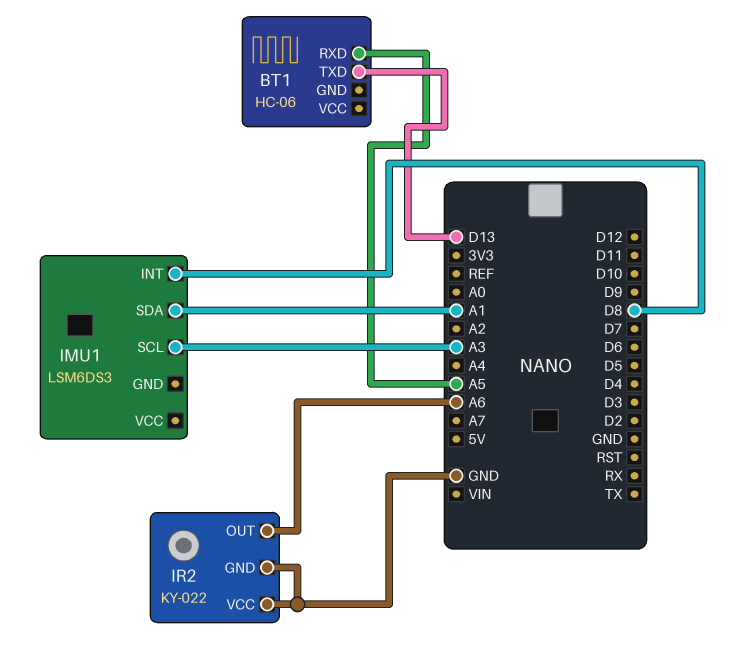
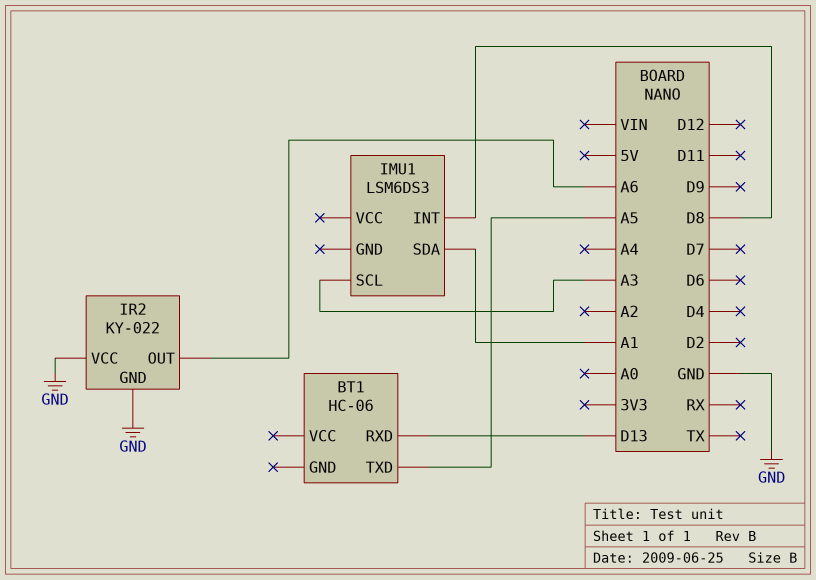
BT1 pin RXD: A5 -> D13
BT1 pin TXD: D13 -> A5

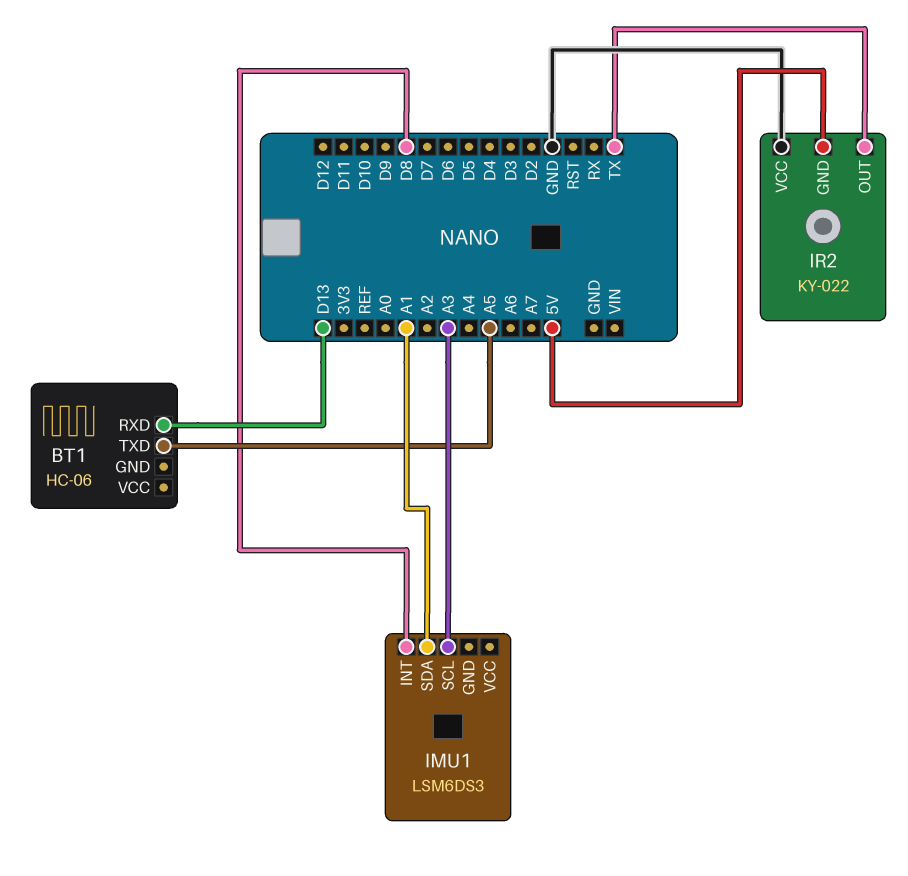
IR2 pin GND: GND -> 5V
IR2 pin OUT: A6 -> TX

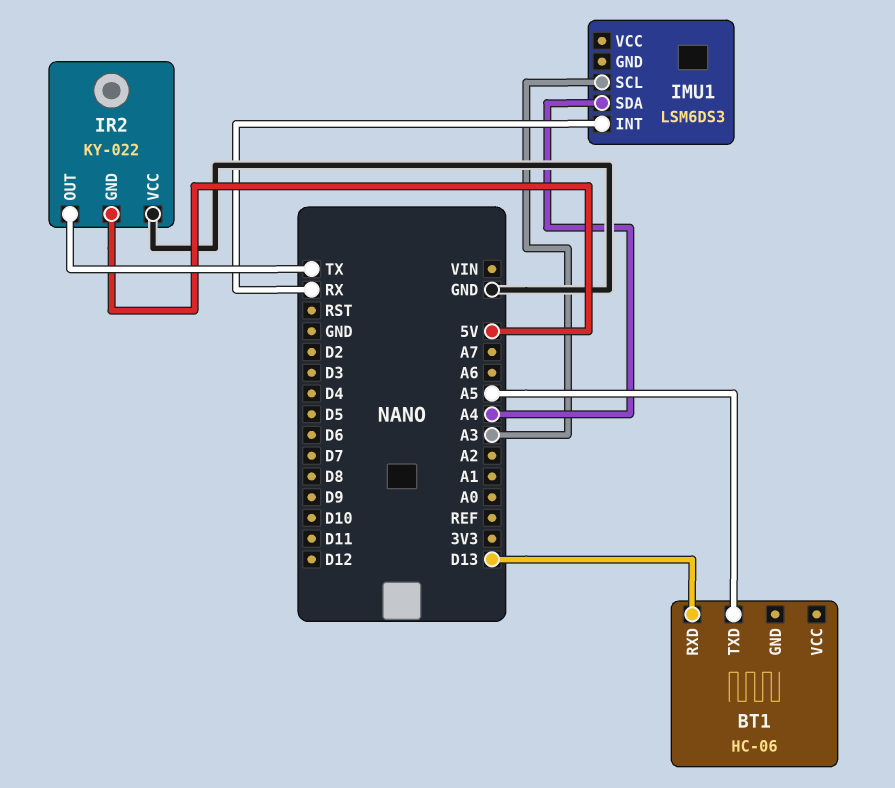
IMU1 pin INT: D8 -> RX
IMU1 pin SDA: A1 -> A4

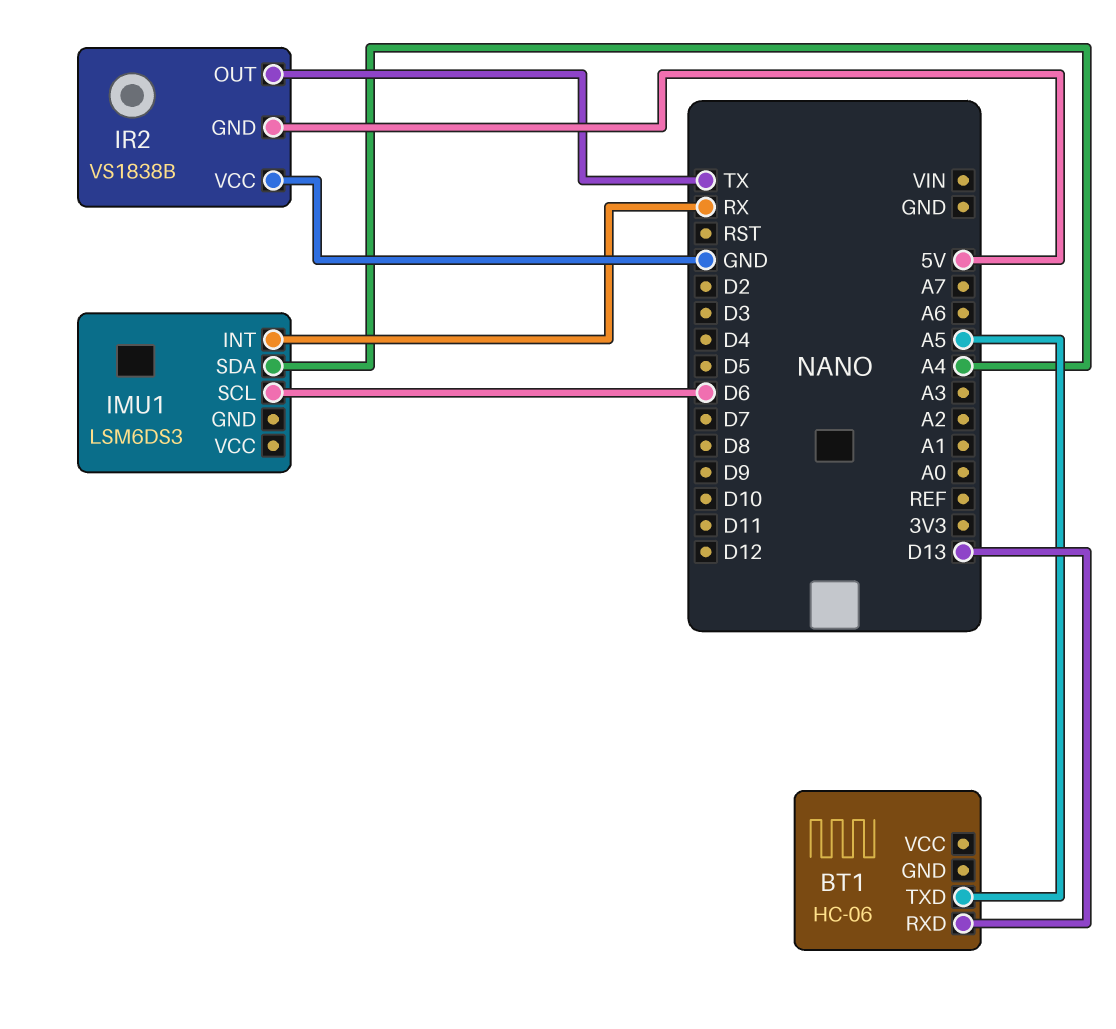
IMU1 pin SCL: A3 -> D6
IR2: KY-022 -> VS1838B

